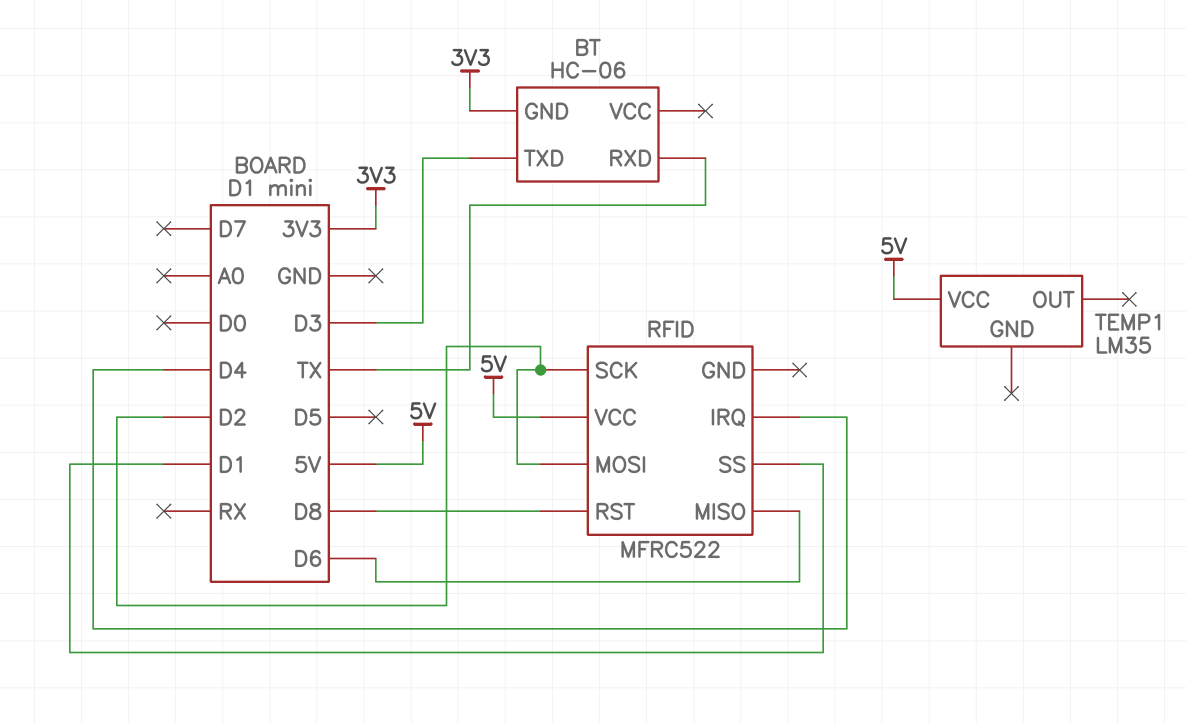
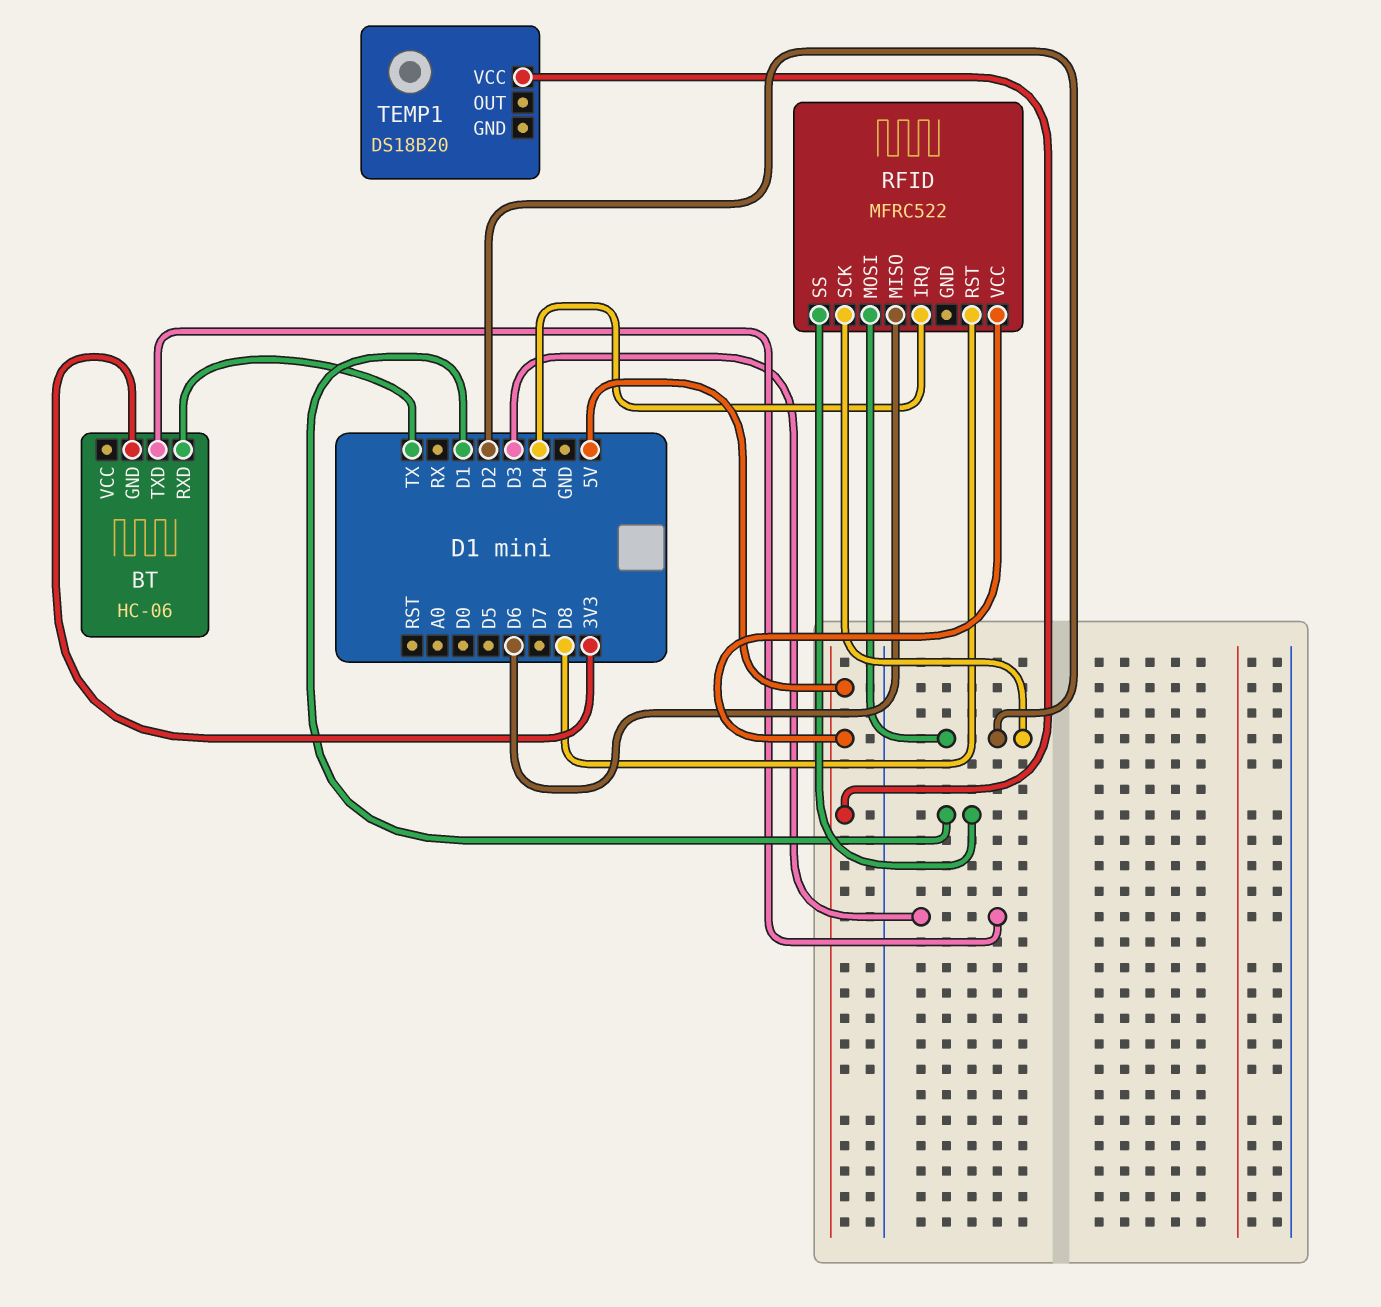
TEMP1: LM35 -> DS18B20

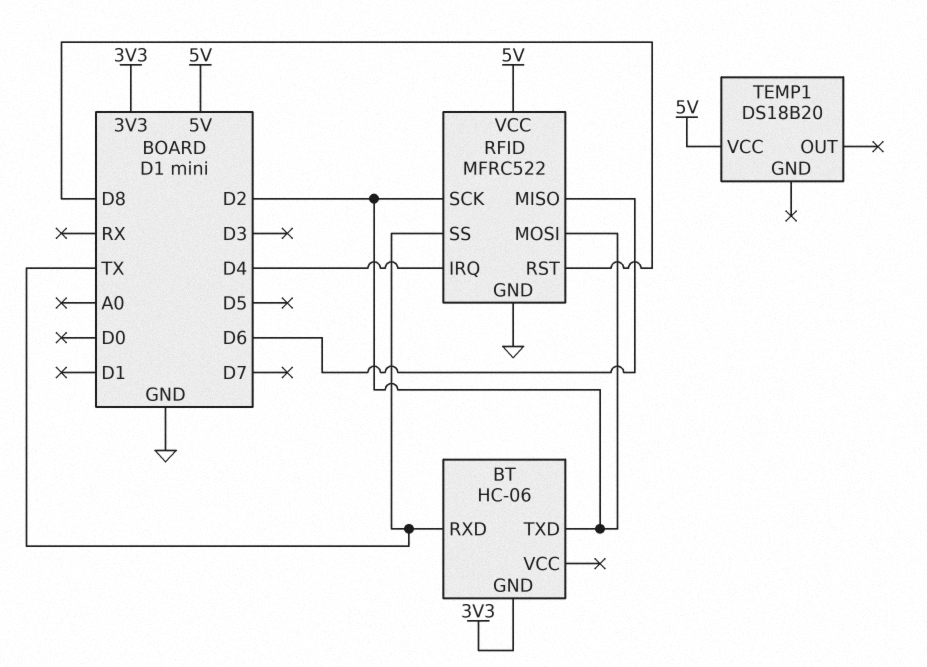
BT pin TXD: D3 -> D2
RFID pin GND: none -> GND
RFID pin SS: D1 -> TX

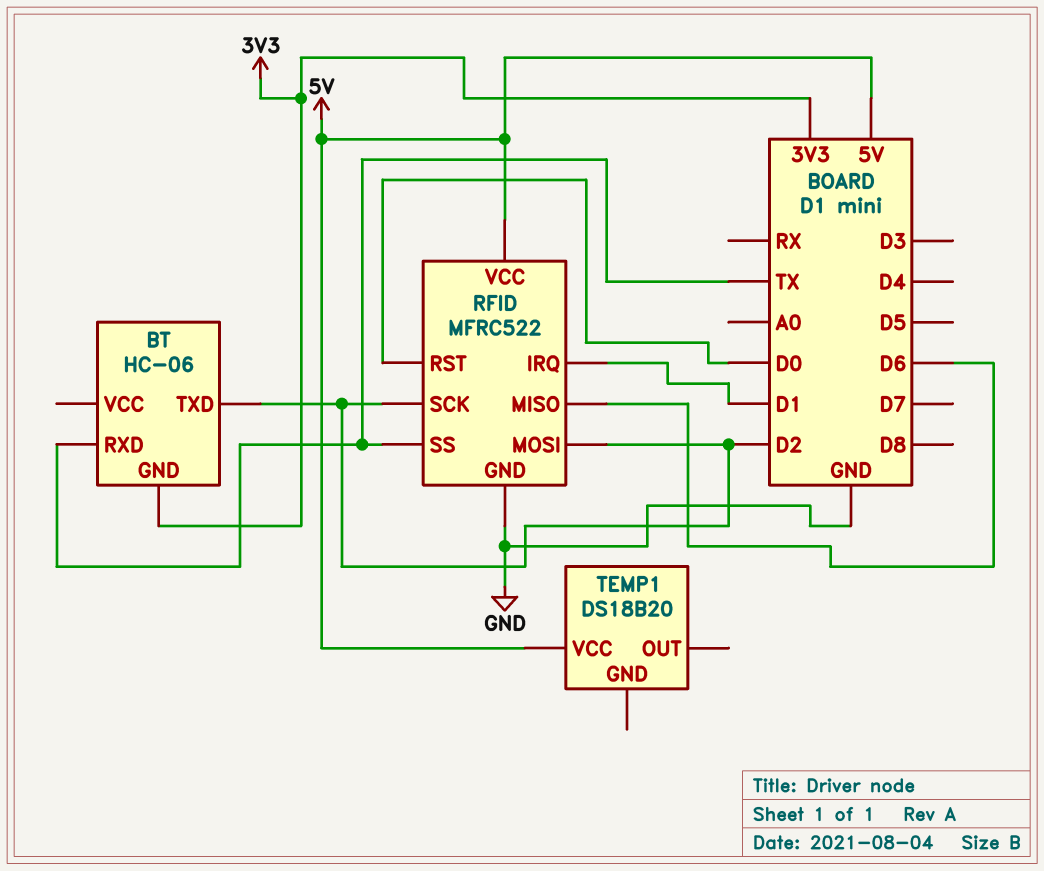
RFID pin IRQ: D4 -> D1
RFID pin RST: D8 -> D0

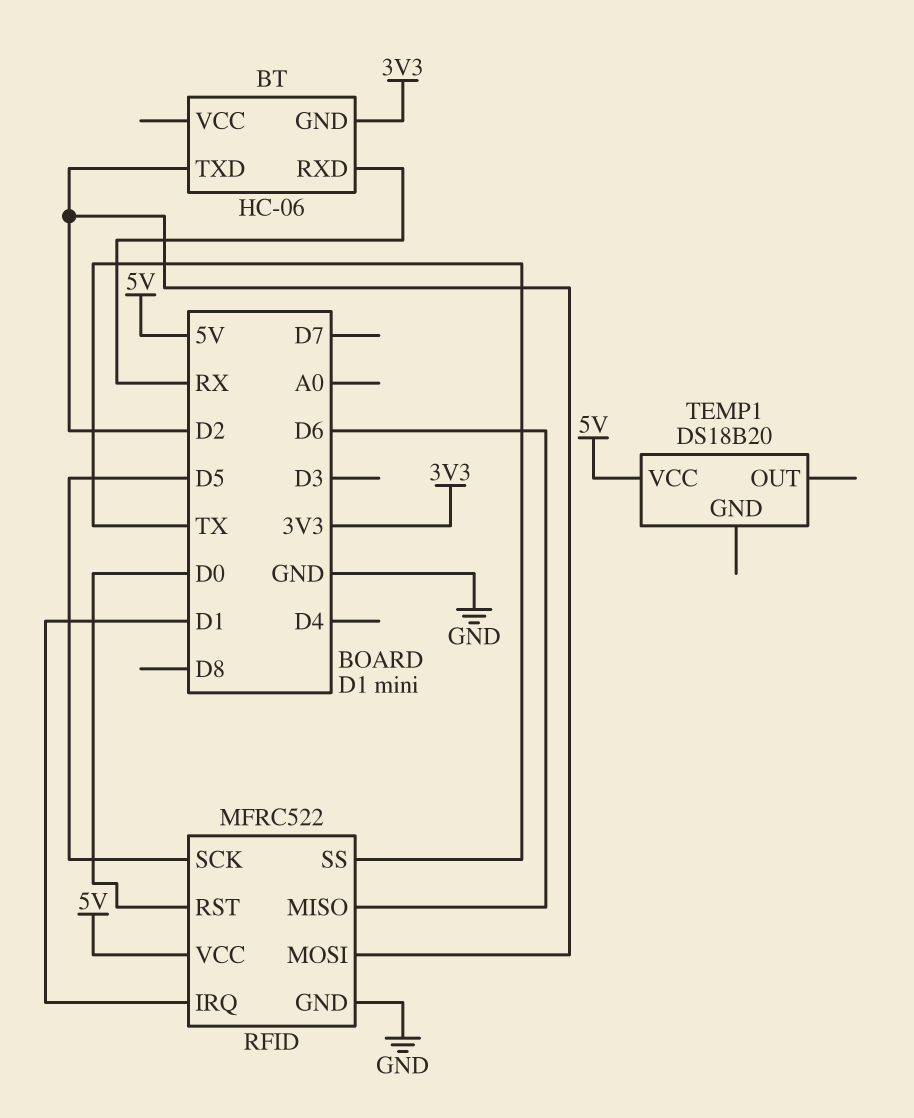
BT pin RXD: TX -> RX
RFID pin SCK: D2 -> D5

